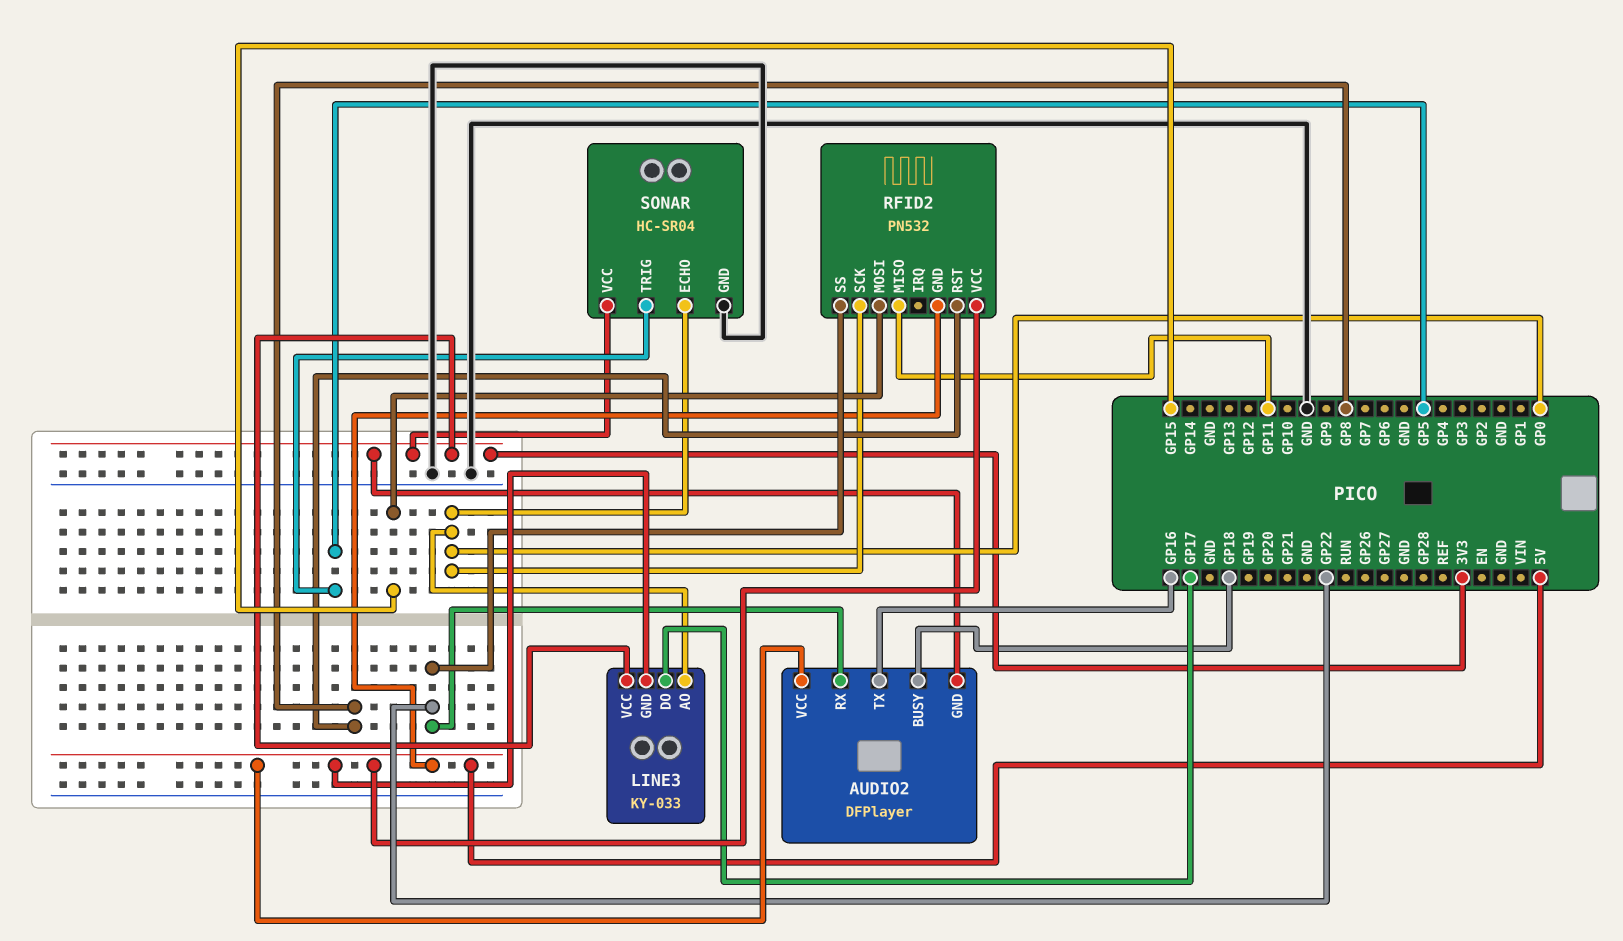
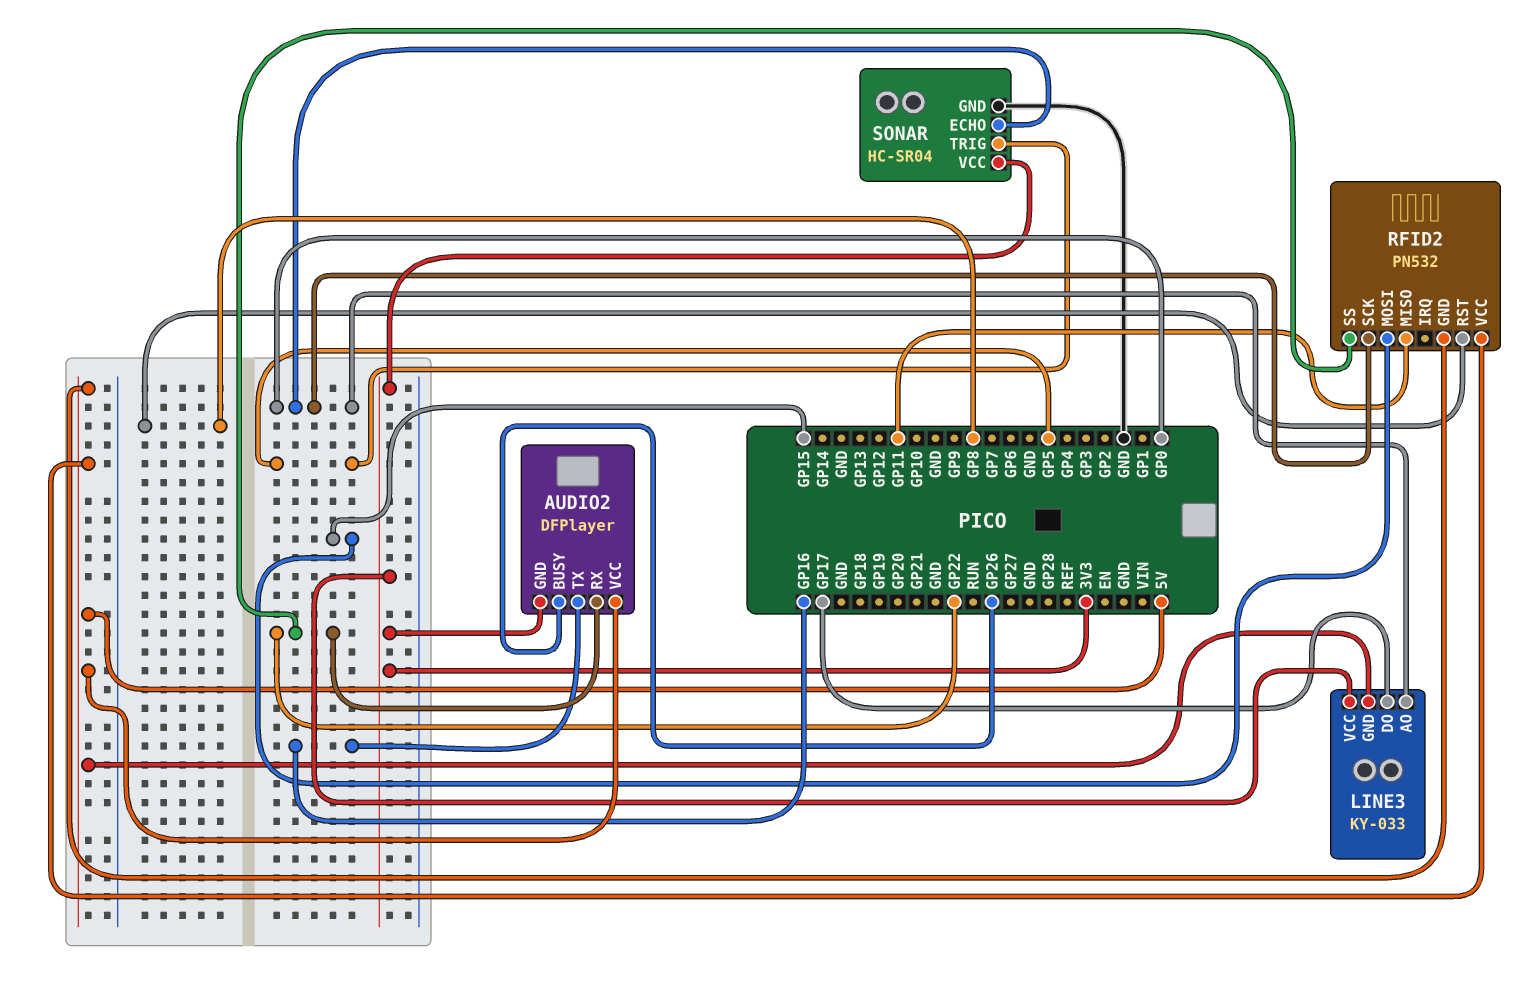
AUDIO2 pin BUSY: GP18 -> GP26

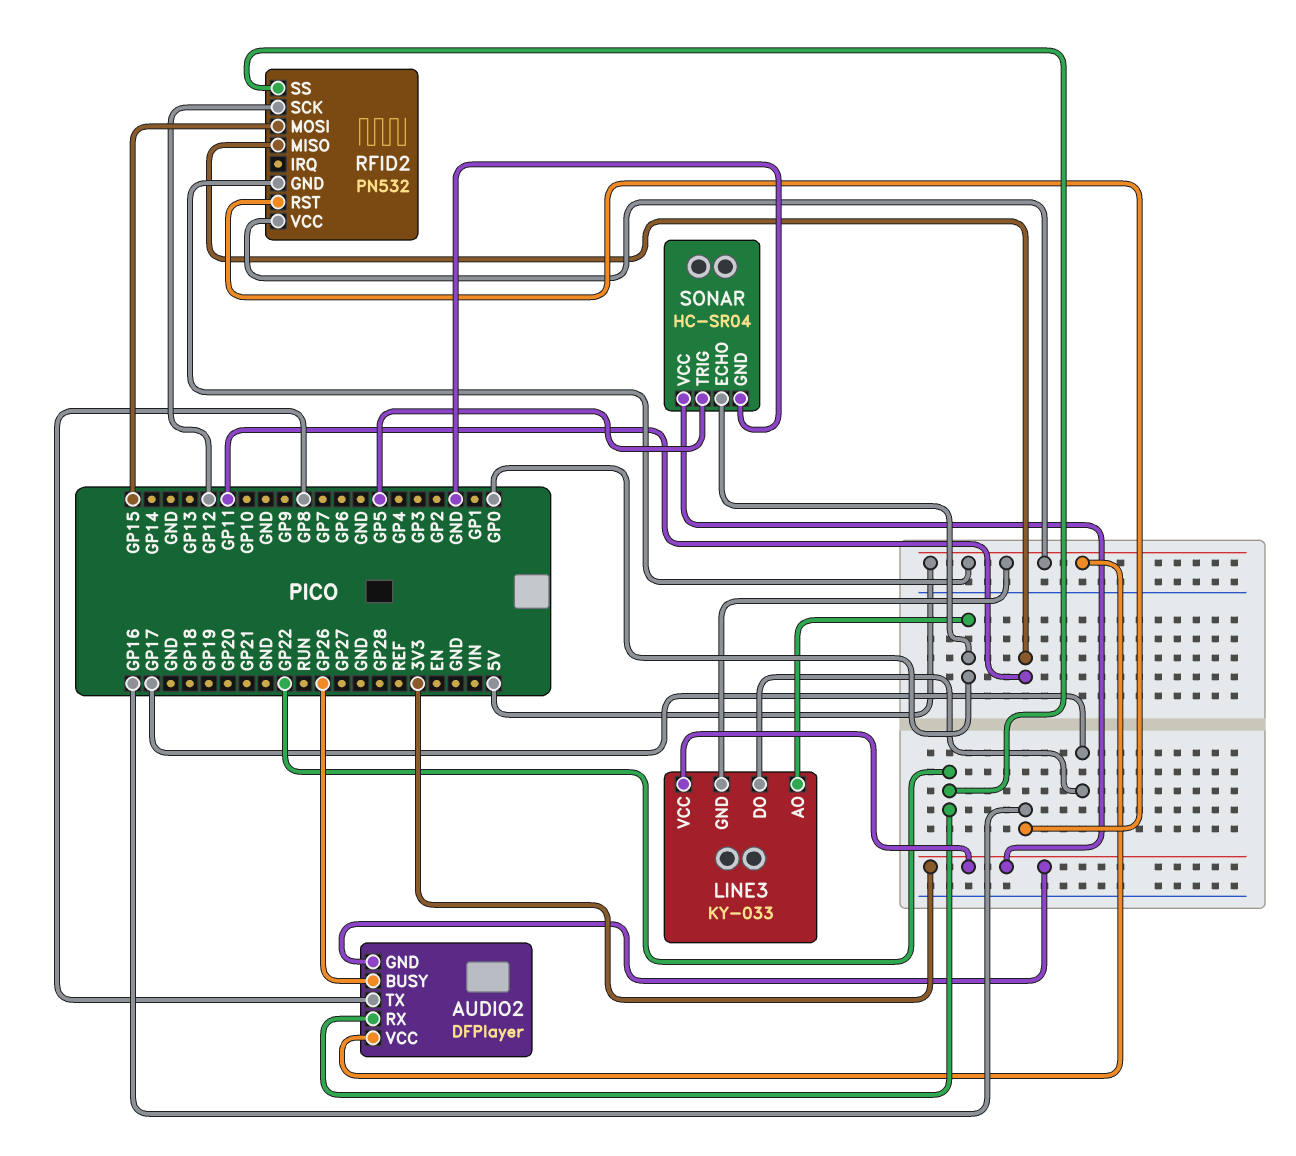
AUDIO2 pin TX: GP16 -> GP8
RFID2 pin RST: GP8 -> GP16
RFID2 pin SCK: GP0 -> GP12

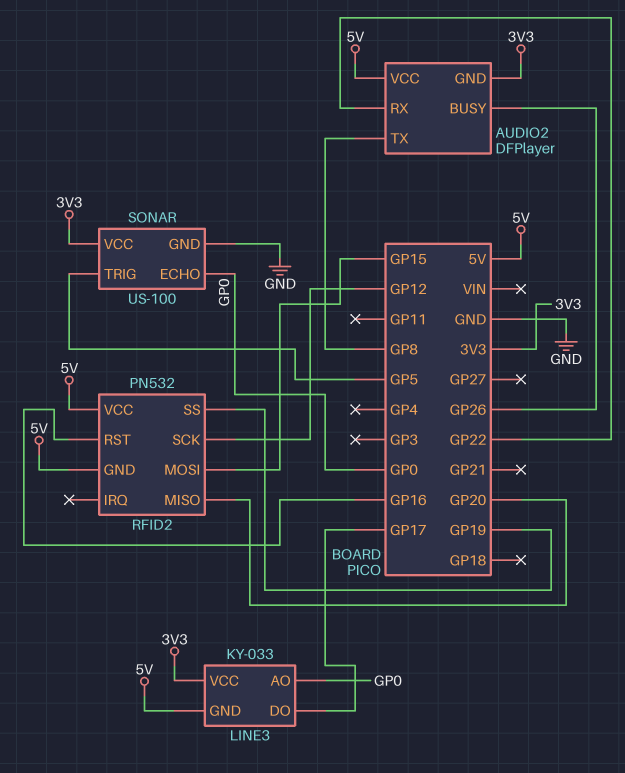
RFID2 pin MISO: GP11 -> GP20
RFID2 pin SS: GP22 -> GP19
SONAR: HC-SR04 -> US-100

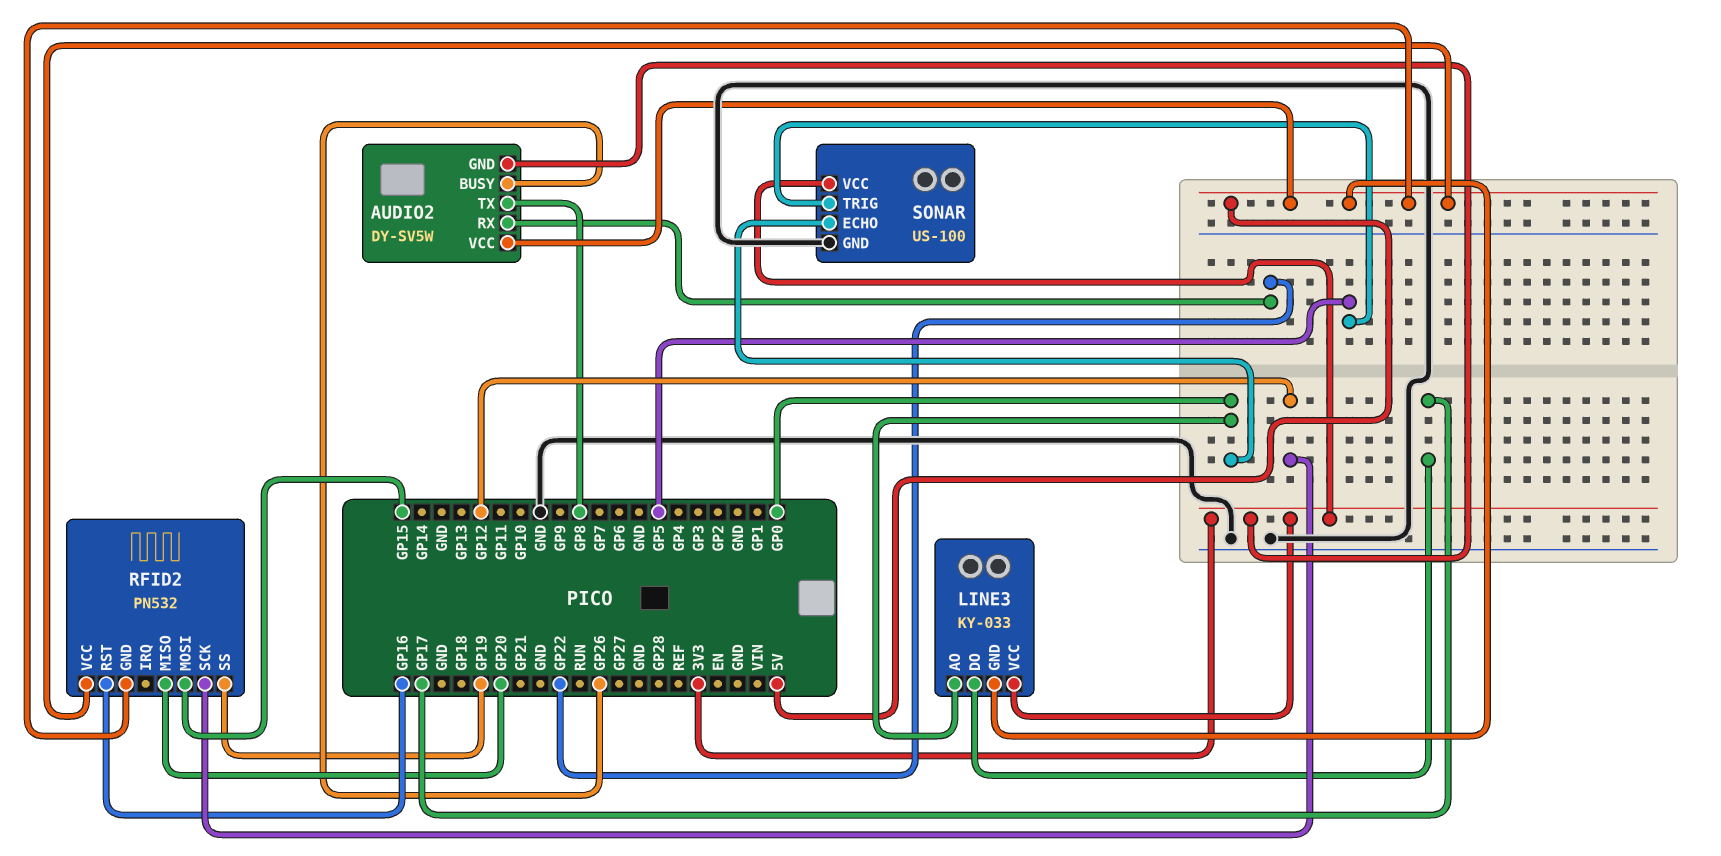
AUDIO2: DFPlayer -> DY-SV5W

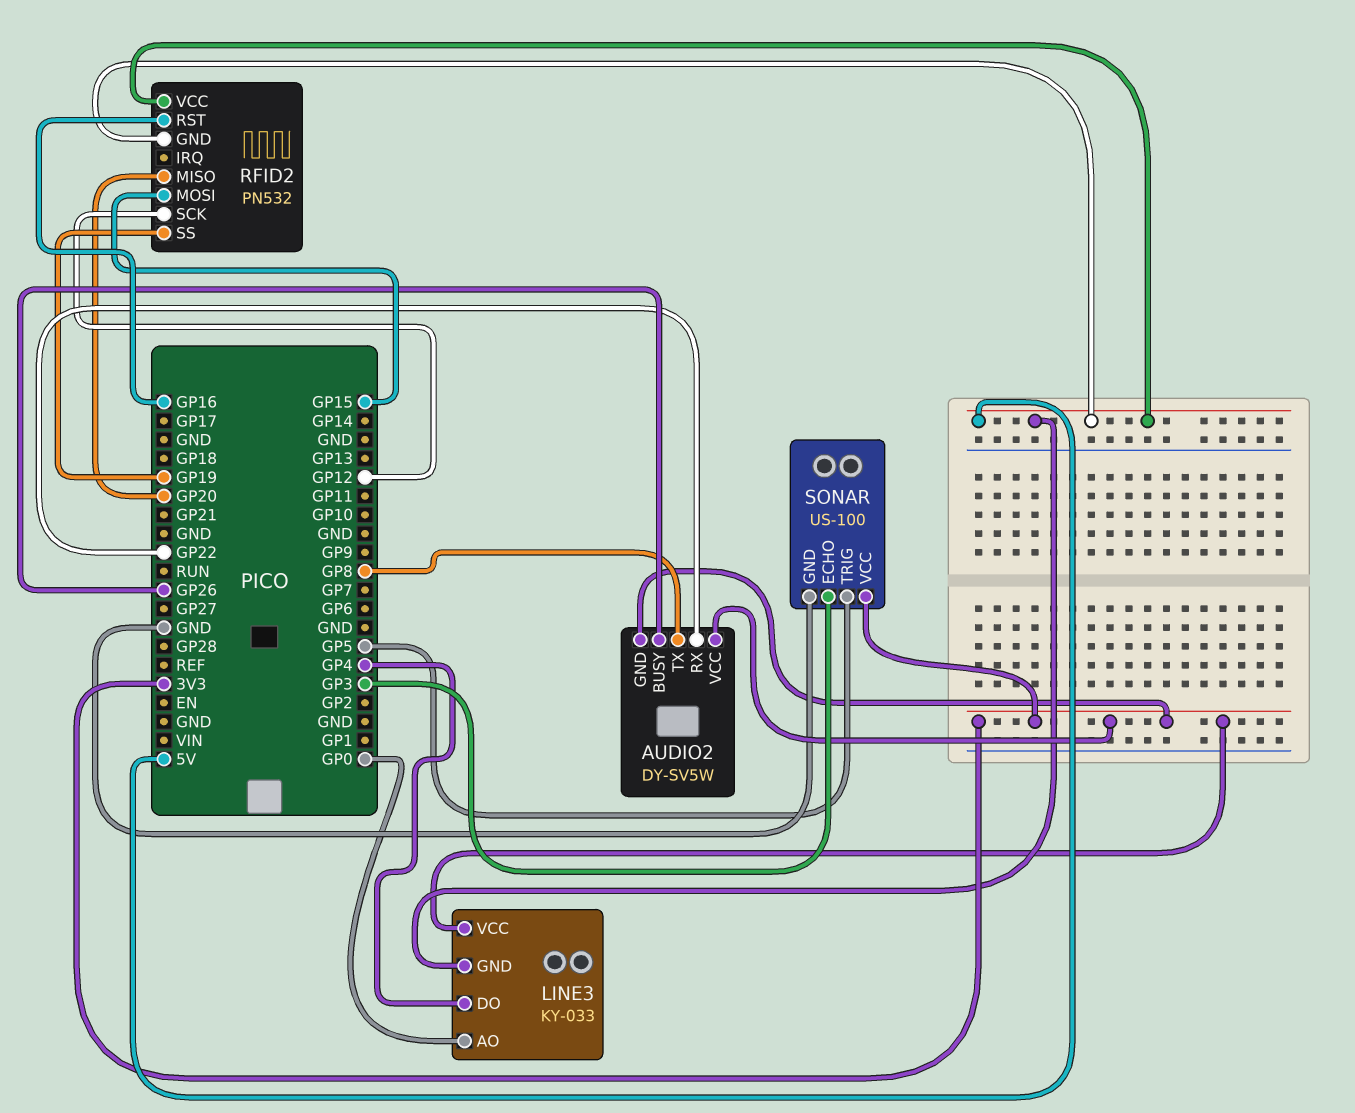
AUDIO2 pin VCC: 5V -> 3V3
LINE3 pin DO: GP17 -> GP4
SONAR pin ECHO: GP0 -> GP3

